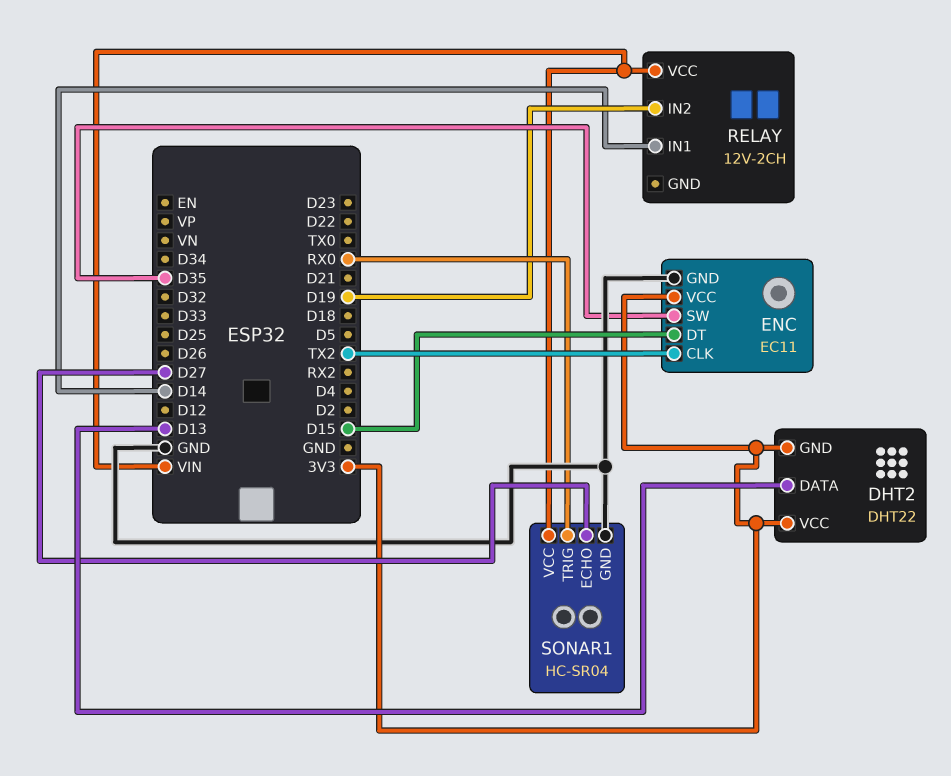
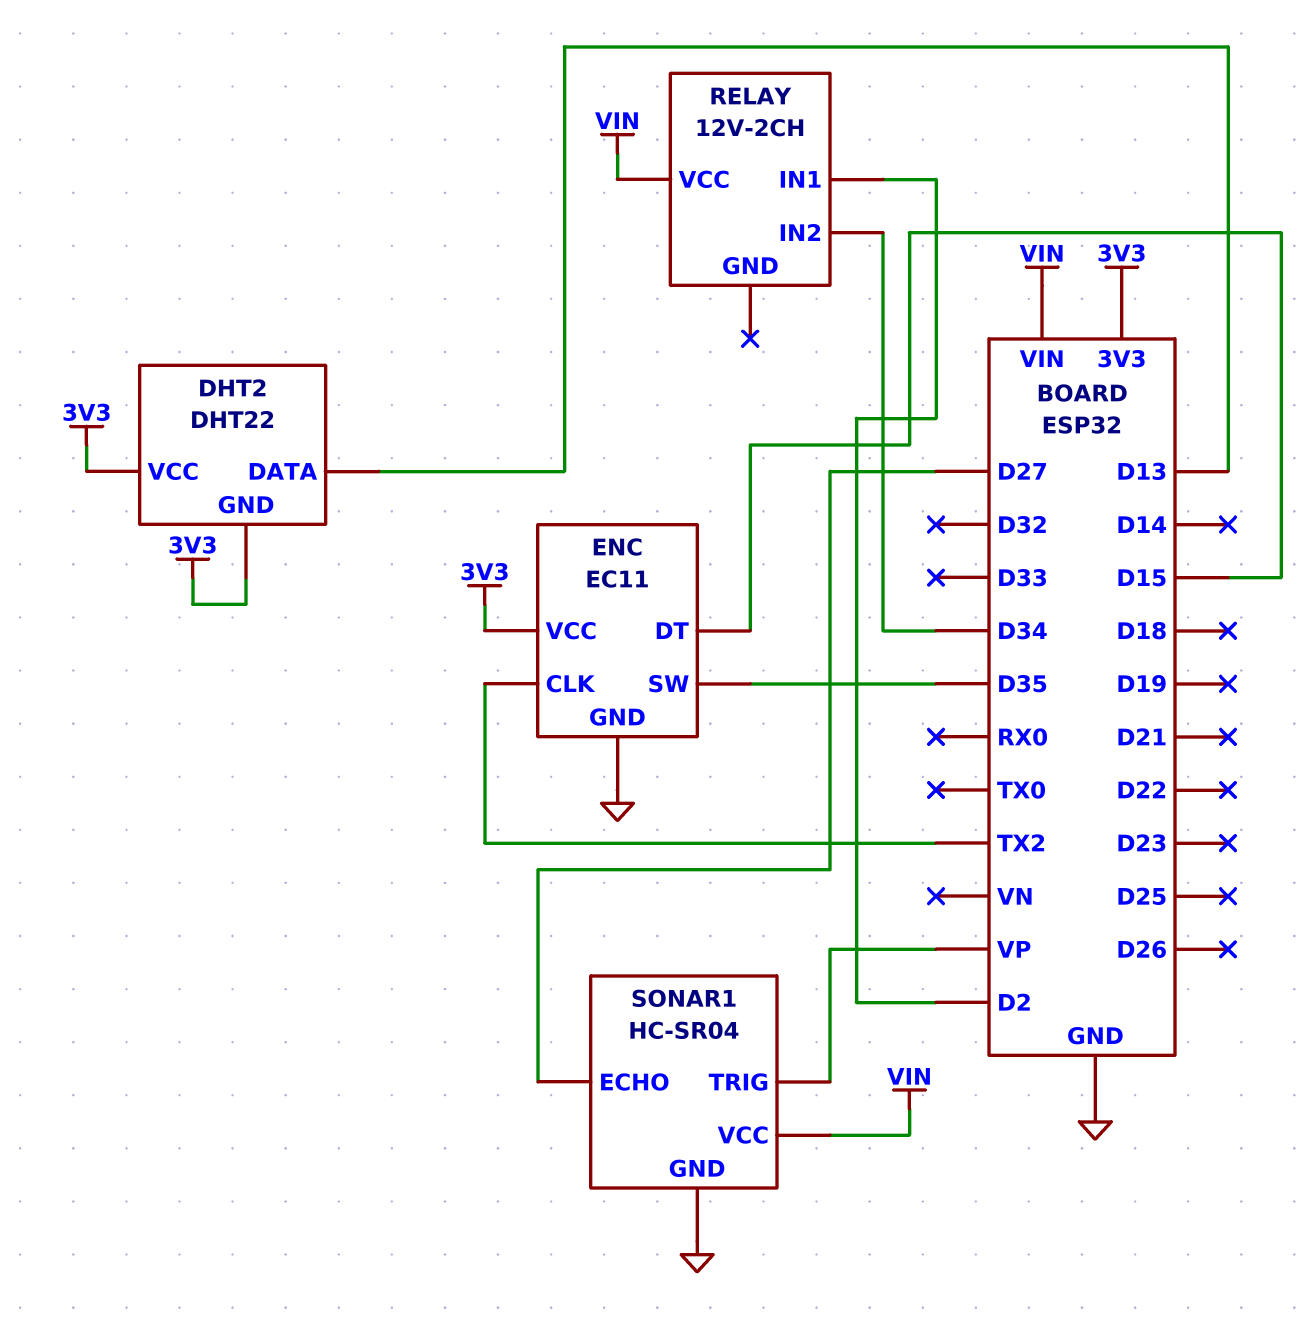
RELAY pin IN1: D14 -> D2
RELAY pin IN2: D19 -> D34
SONAR1 pin TRIG: RX0 -> VP

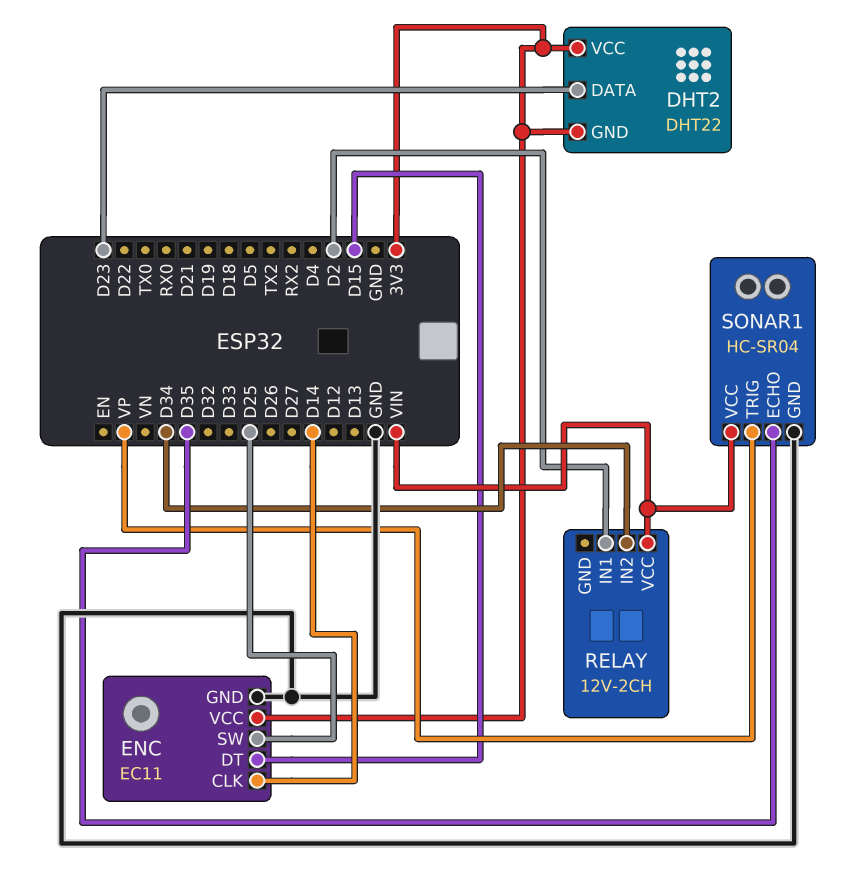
DHT2 pin DATA: D13 -> D23
ENC pin CLK: TX2 -> D14
ENC pin SW: D35 -> D25
SONAR1 pin ECHO: D27 -> D35

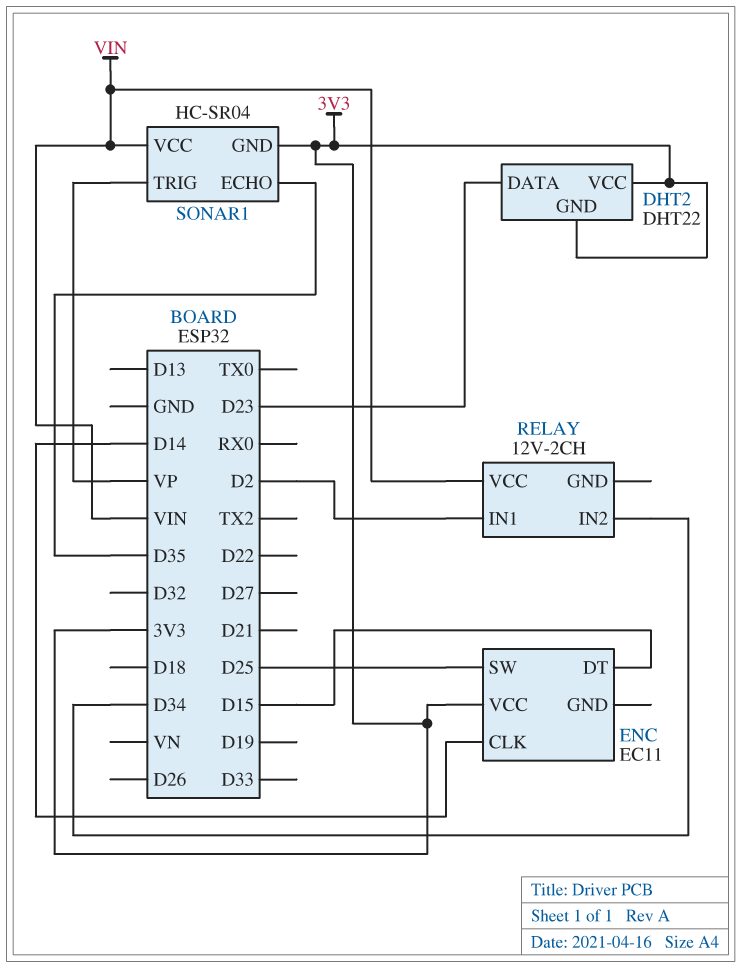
ENC pin GND: GND -> none
SONAR1 pin GND: GND -> 3V3

